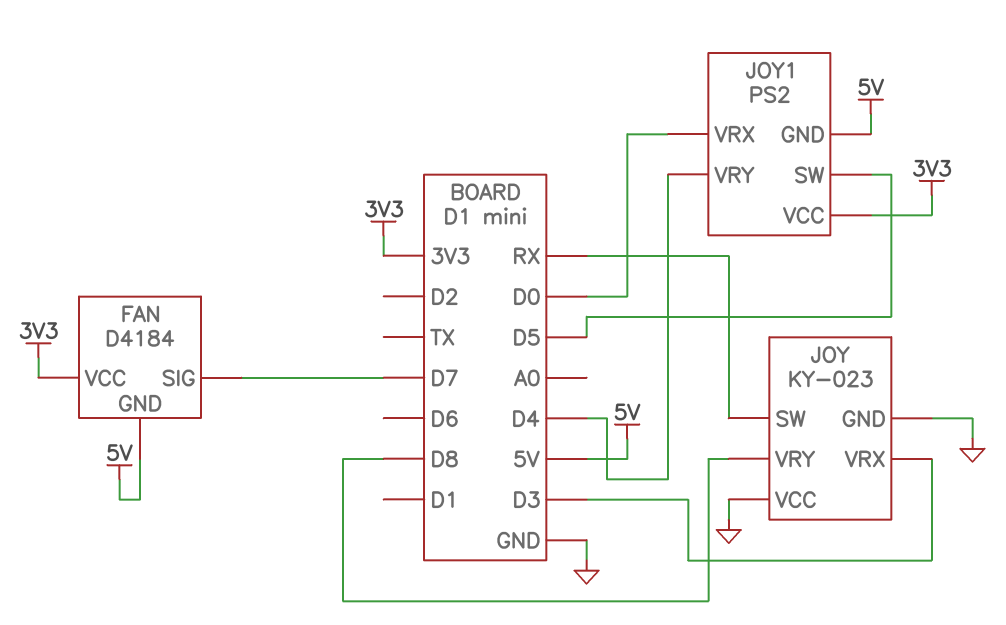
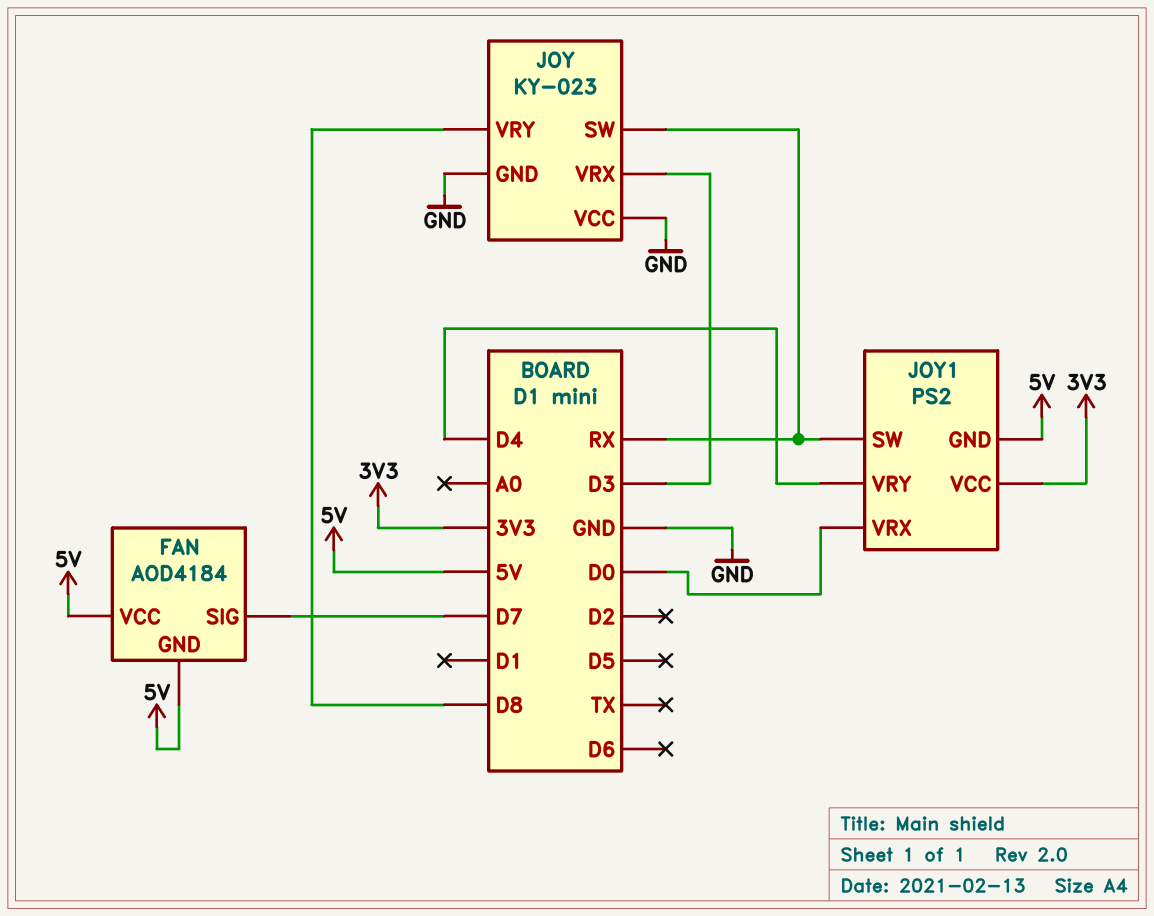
FAN: D4184 -> AOD4184
FAN pin VCC: 3V3 -> 5V
JOY1 pin SW: D5 -> RX

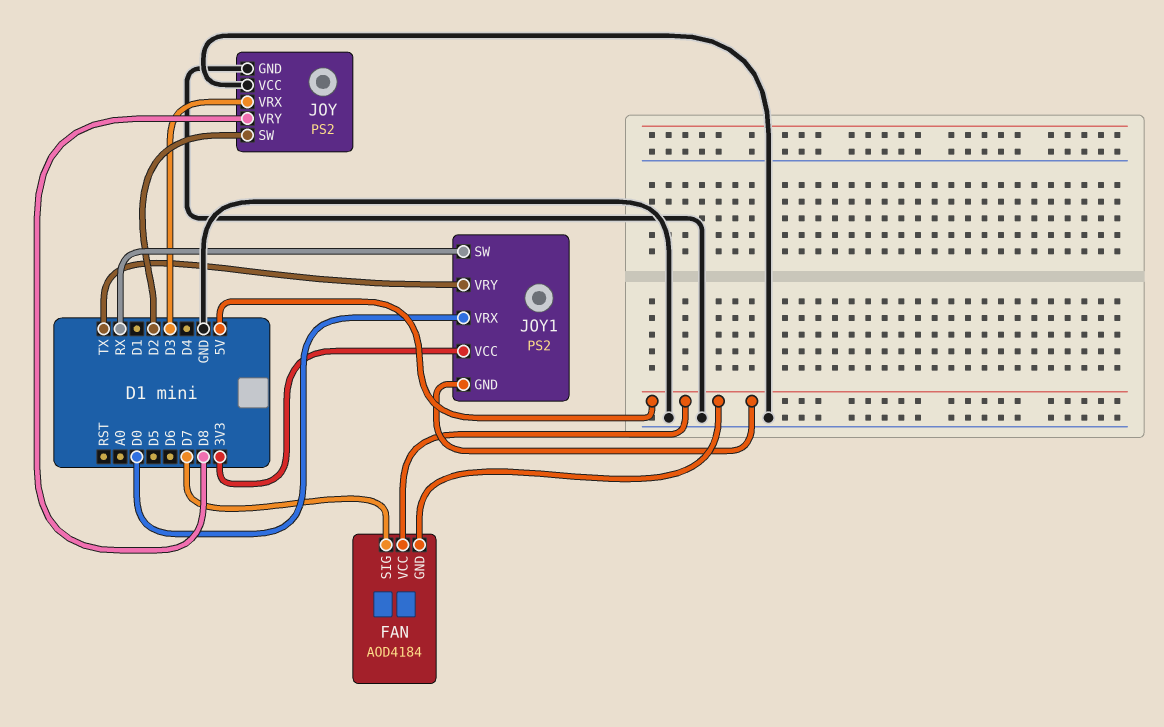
JOY: KY-023 -> PS2
JOY pin SW: RX -> D2
JOY1 pin VRY: D4 -> TX

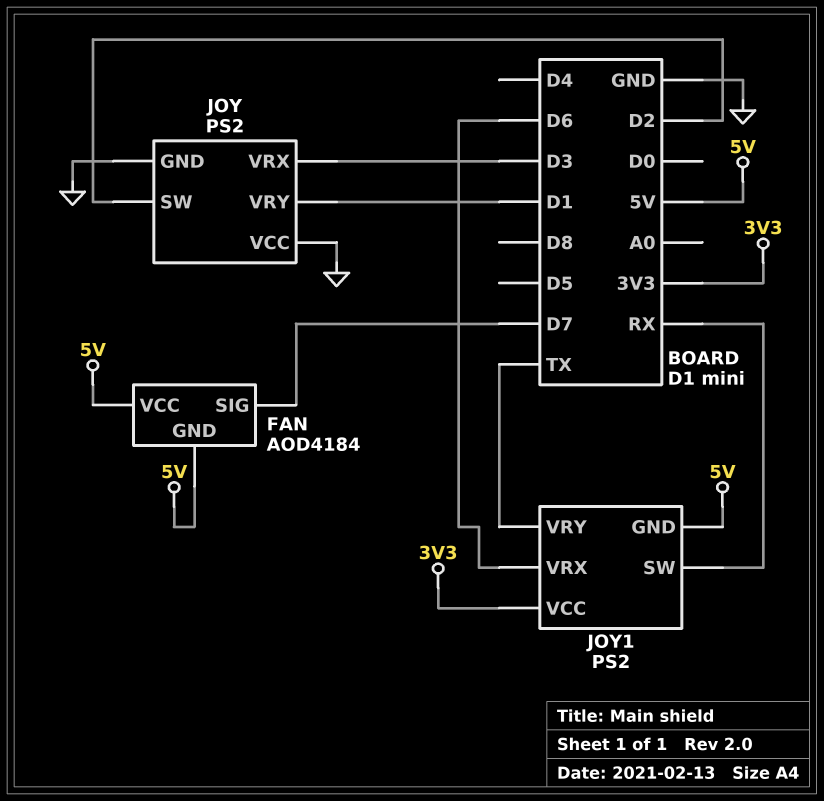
JOY pin VRY: D8 -> D1
JOY1 pin VRX: D0 -> D6

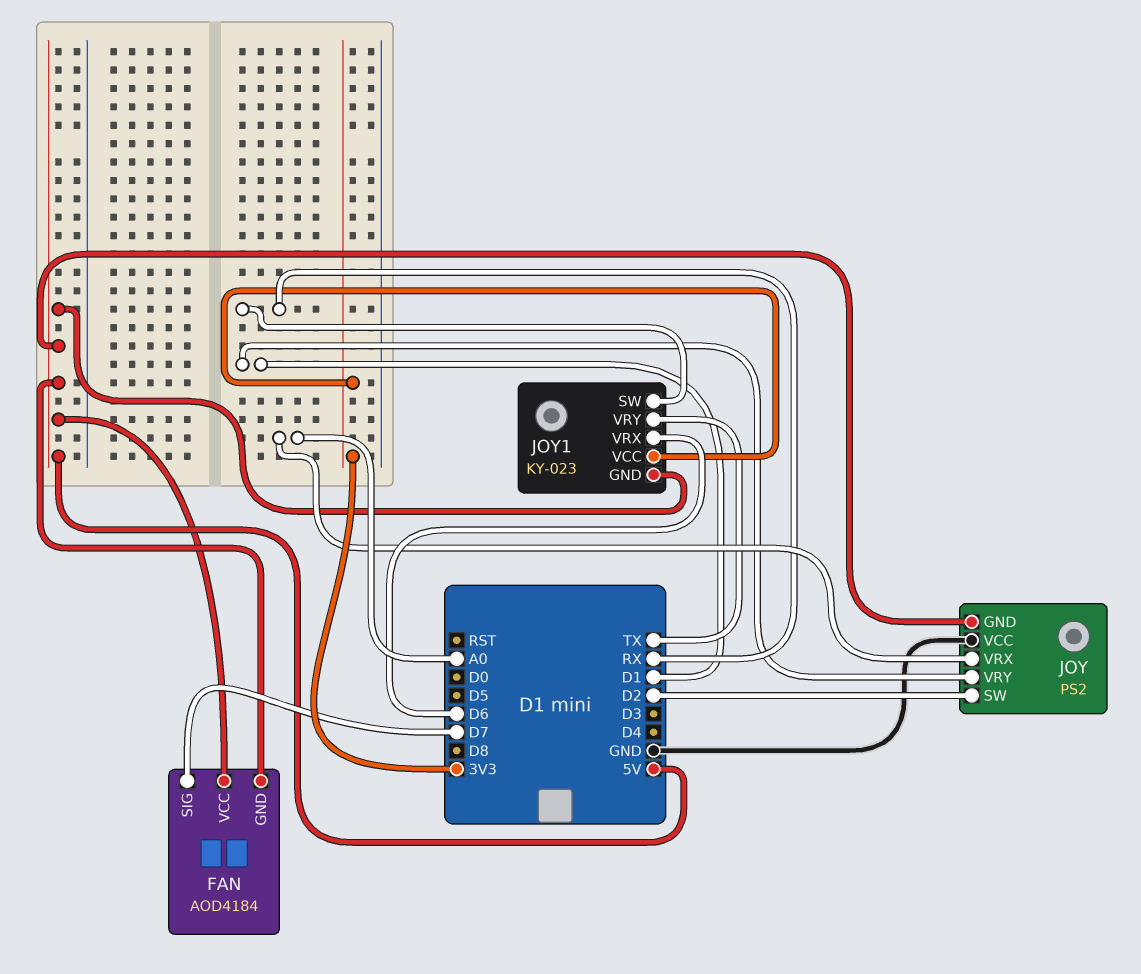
JOY pin GND: GND -> 5V
JOY pin VRX: D3 -> A0
JOY1: PS2 -> KY-023

